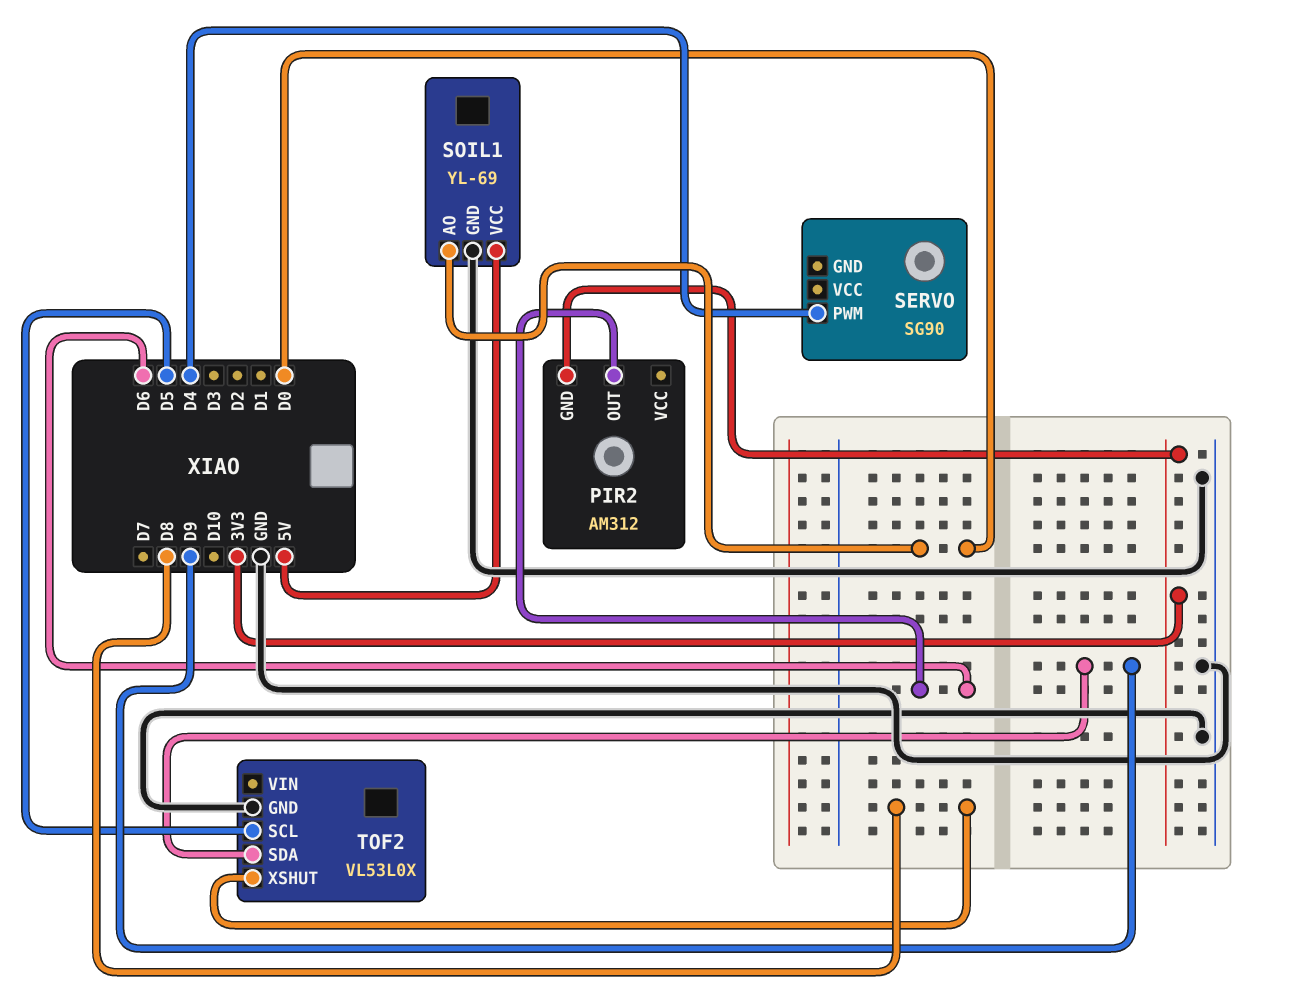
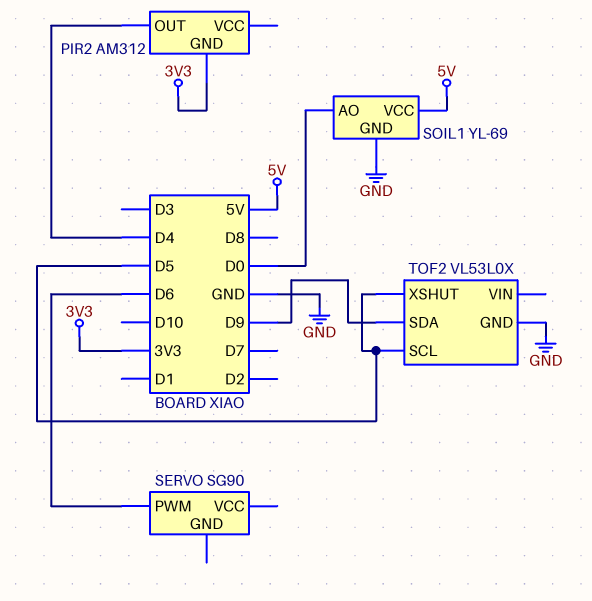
PIR2 pin OUT: D6 -> D4
SERVO pin PWM: D4 -> D6
TOF2 pin XSHUT: D8 -> D5

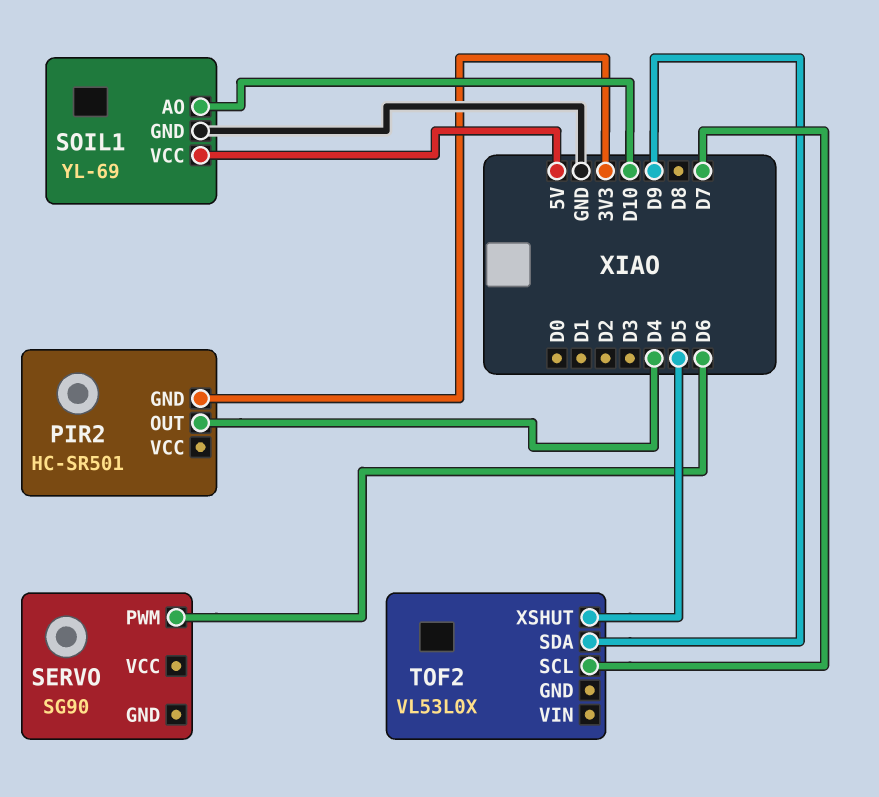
PIR2: AM312 -> HC-SR501
SOIL1 pin AO: D0 -> D10
TOF2 pin GND: GND -> none
TOF2 pin SCL: D5 -> D7

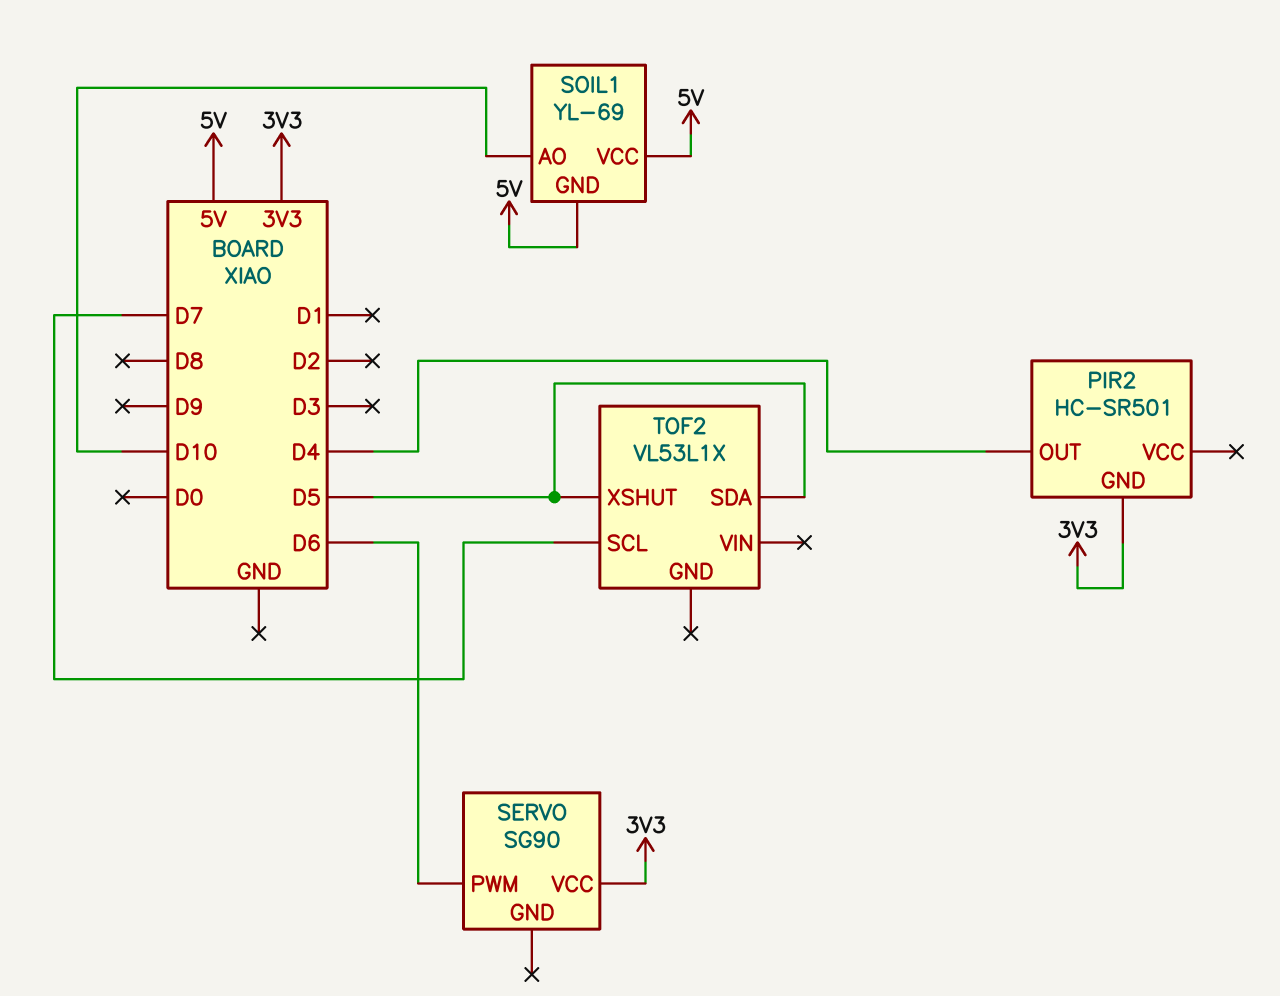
SERVO pin VCC: none -> 3V3
SOIL1 pin GND: GND -> 5V
TOF2: VL53L0X -> VL53L1X
TOF2 pin SDA: D9 -> D5

